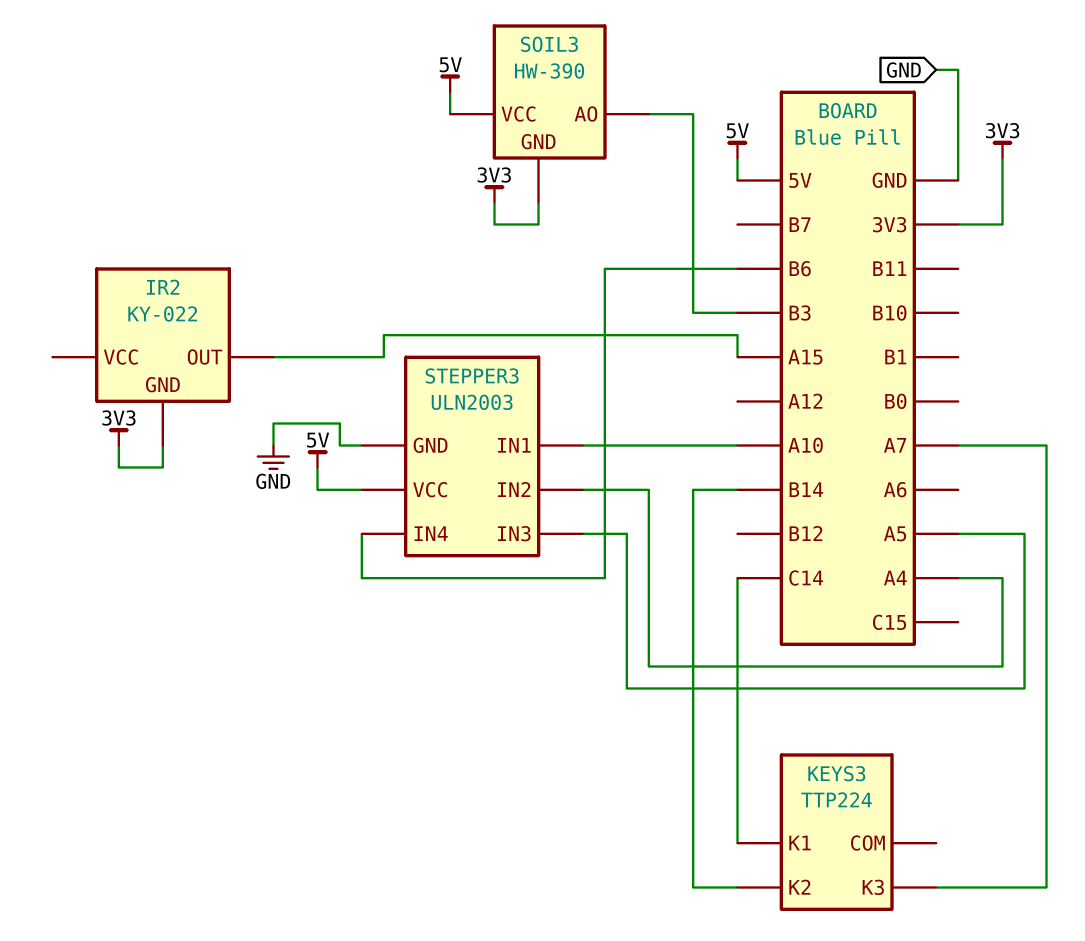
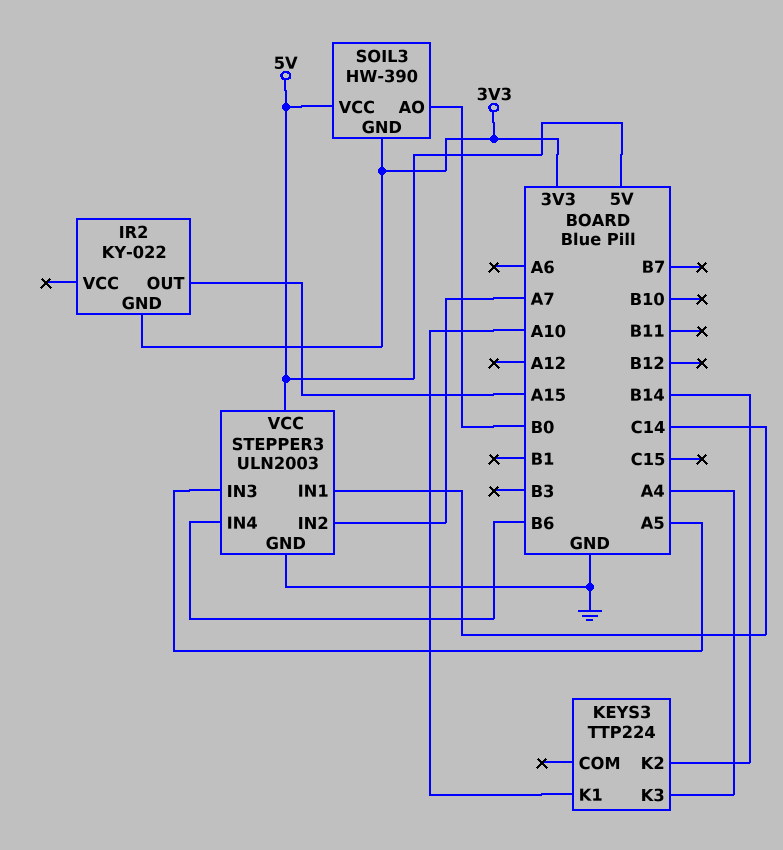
KEYS3 pin K1: C14 -> A10
KEYS3 pin K3: A7 -> A4
SOIL3 pin AO: B3 -> B0
STEPPER3 pin IN1: A10 -> C14
STEPPER3 pin IN2: A4 -> A7

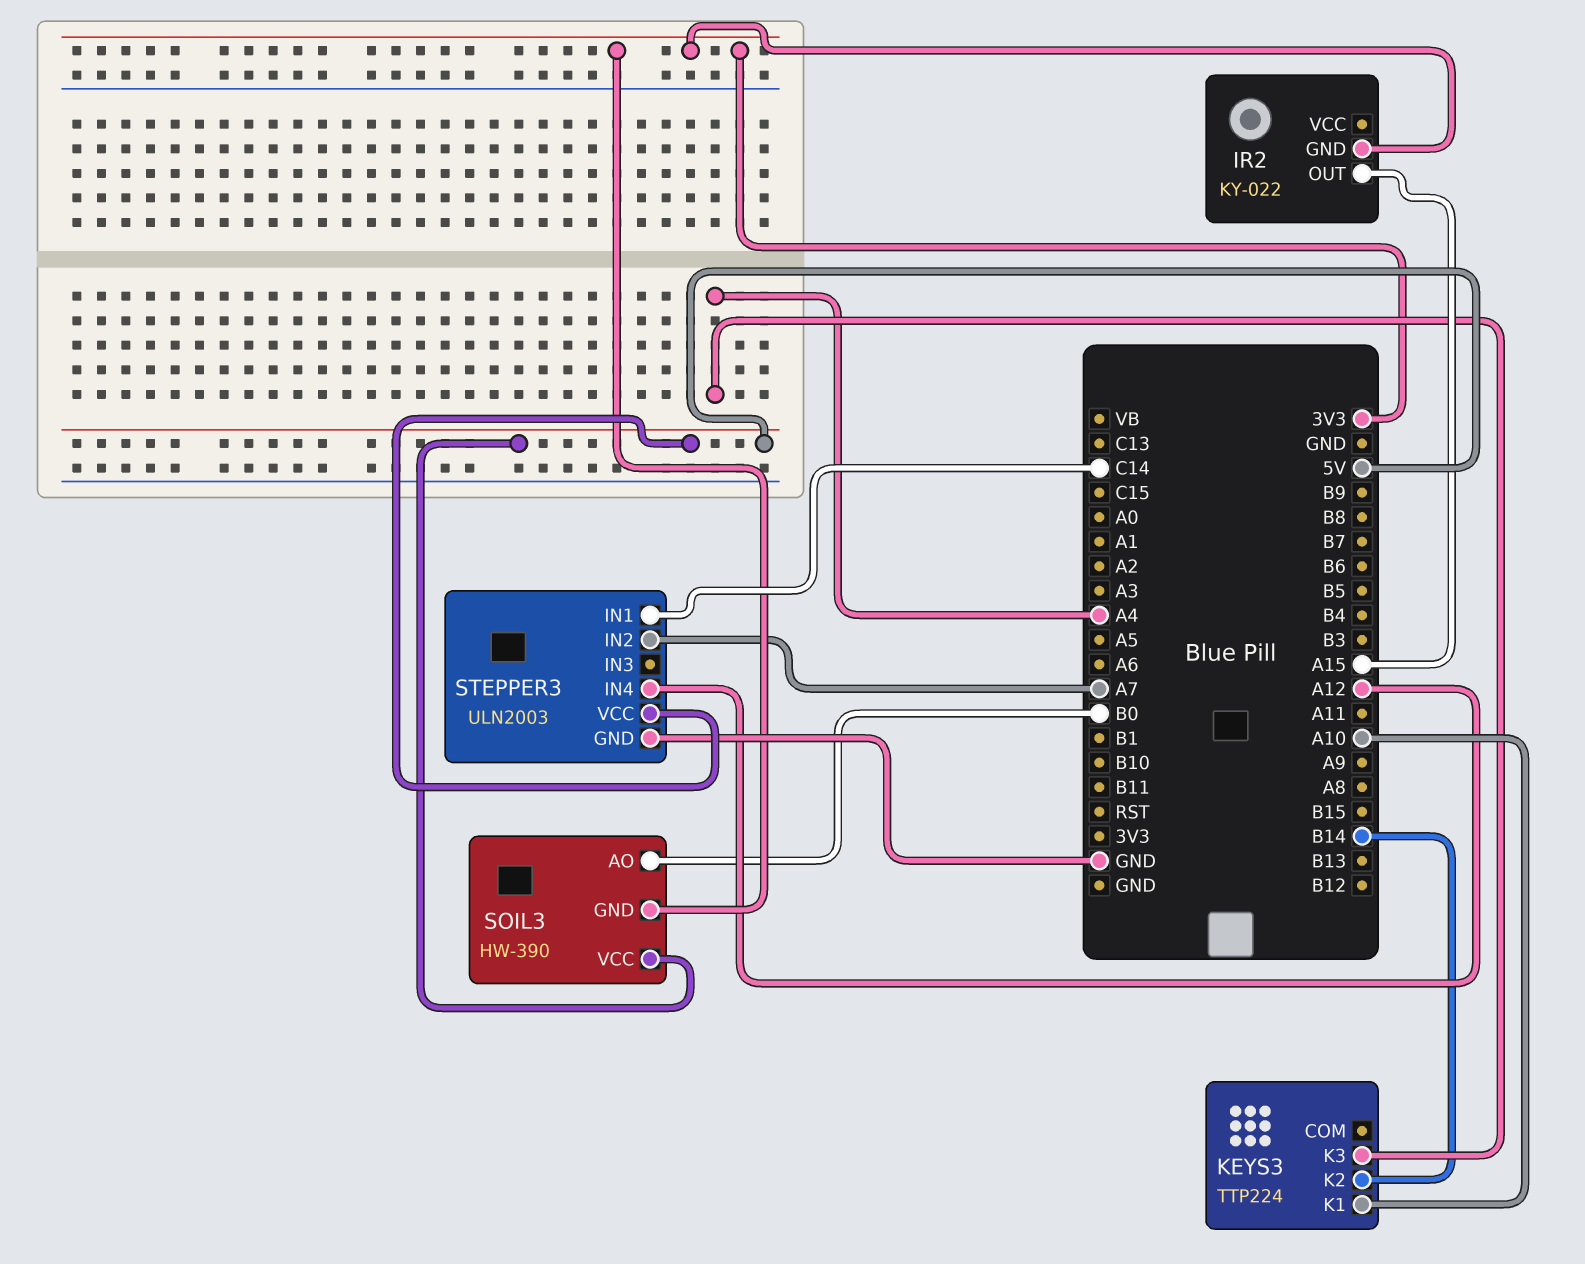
STEPPER3 pin IN3: A5 -> none
STEPPER3 pin IN4: B6 -> A12

